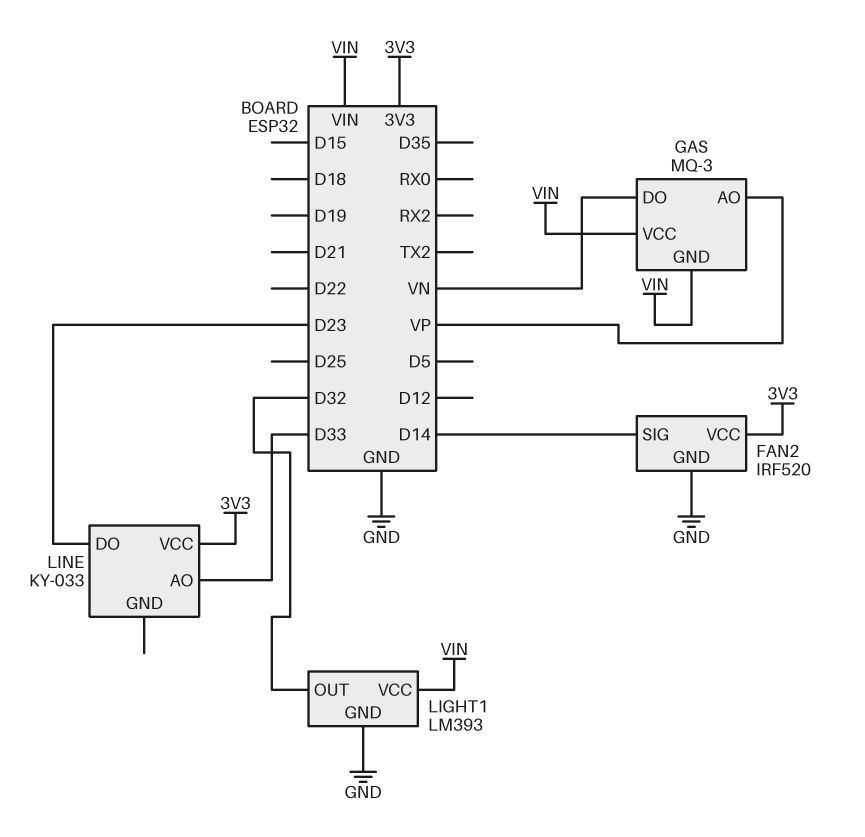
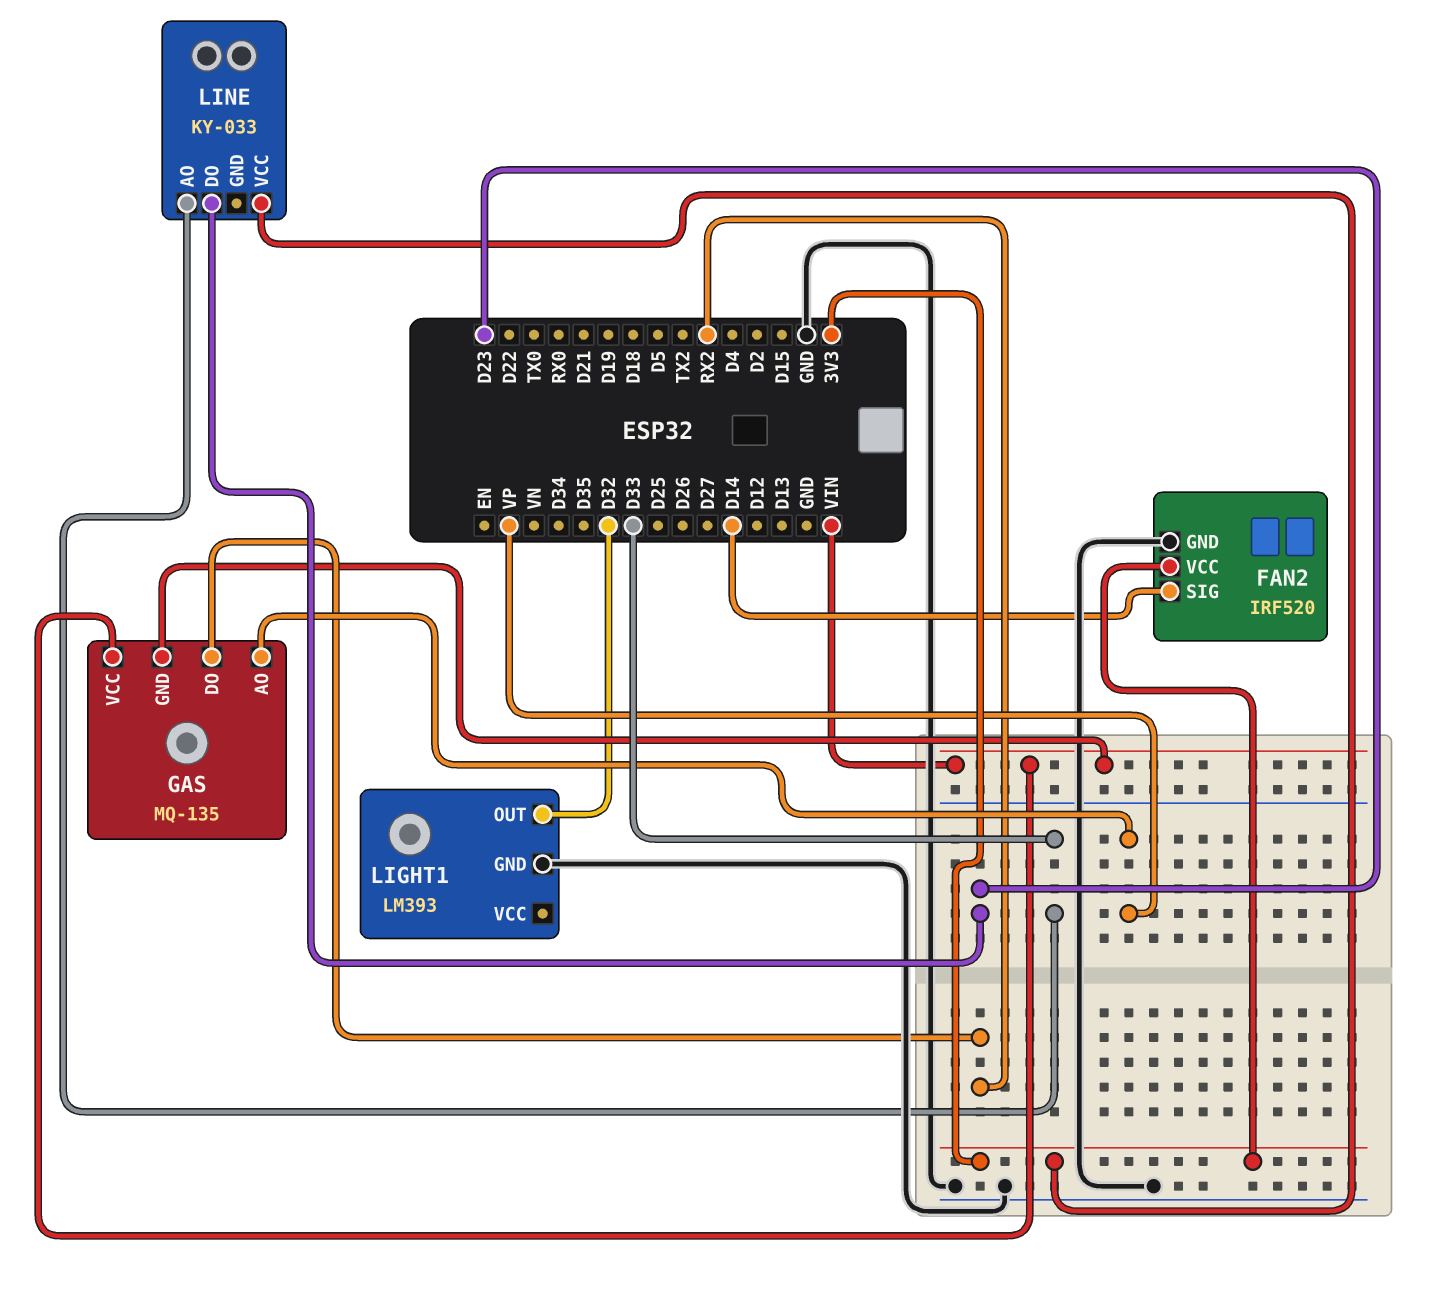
GAS: MQ-3 -> MQ-135
GAS pin DO: VN -> RX2
LIGHT1 pin VCC: VIN -> none

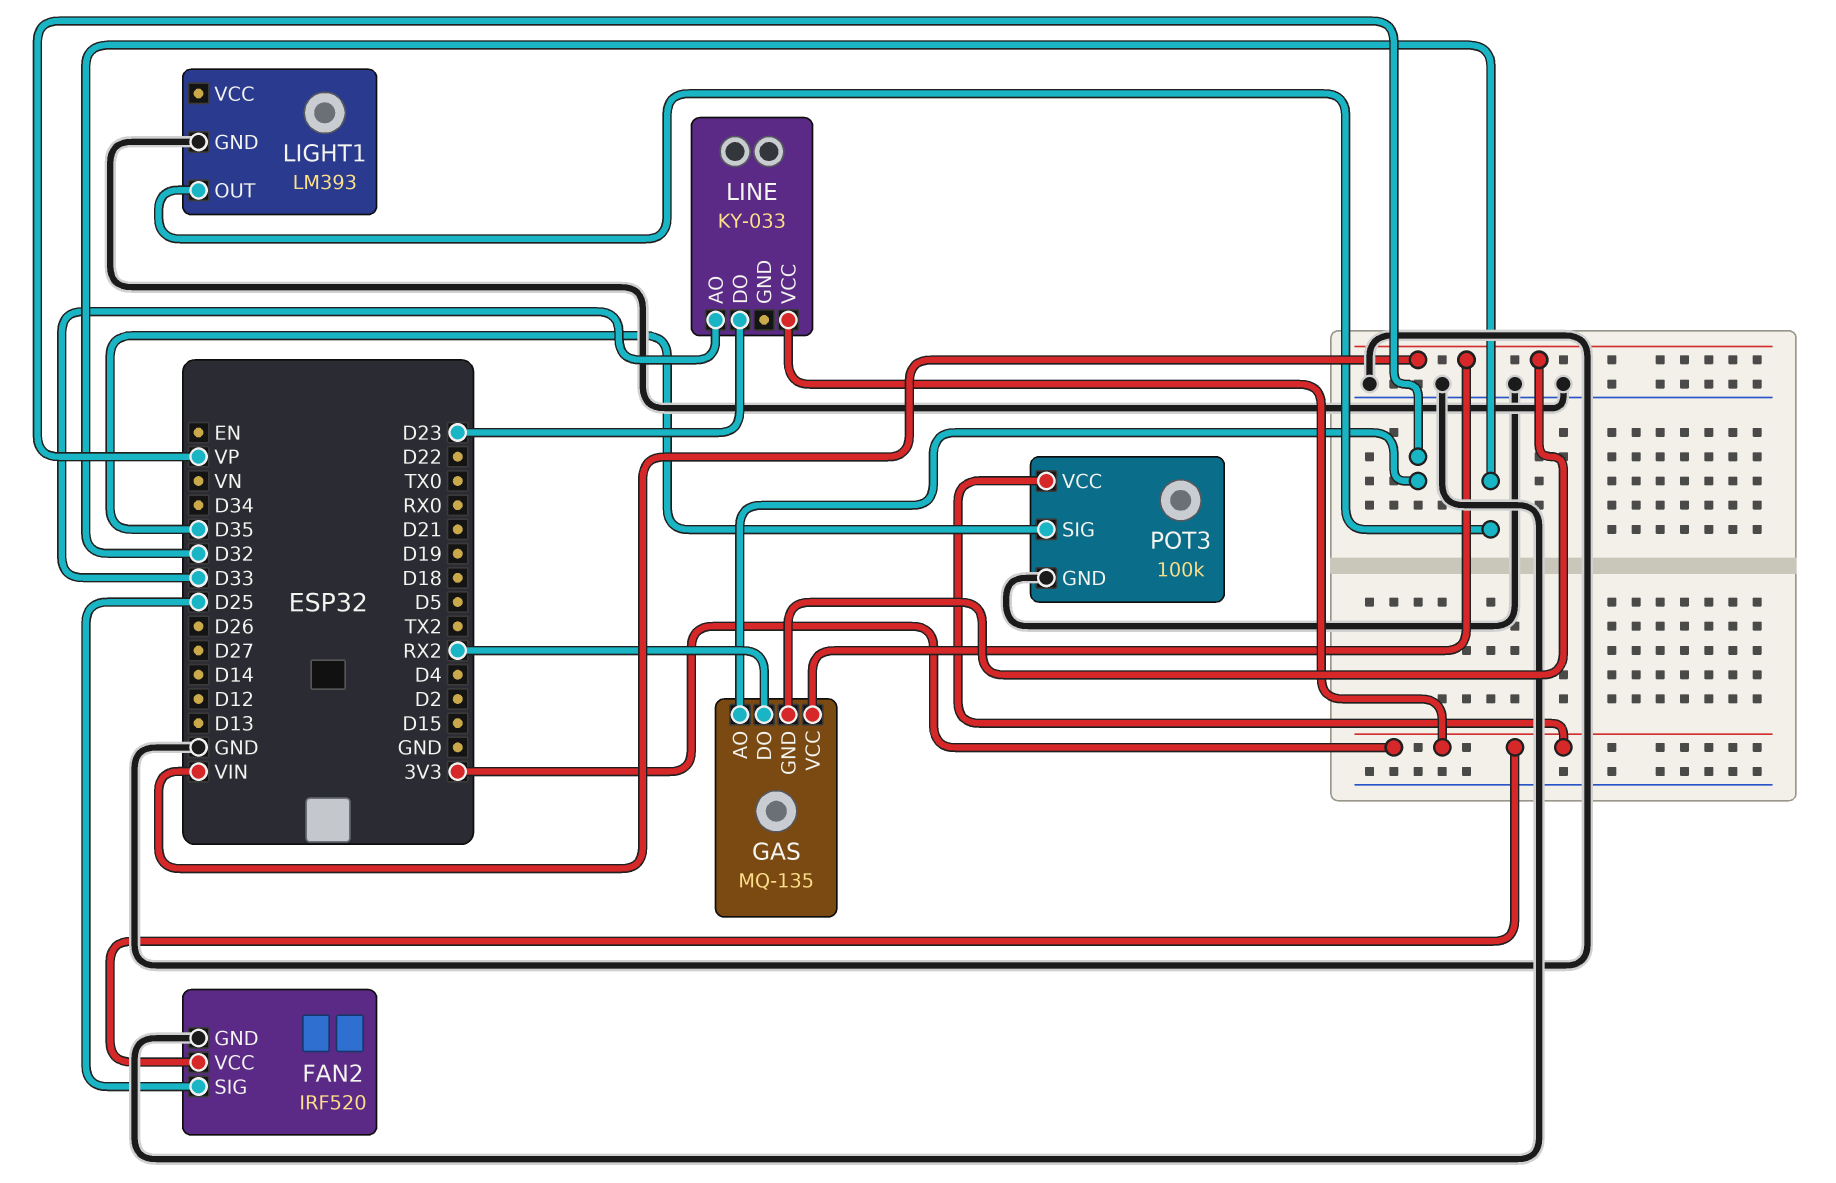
FAN2 pin SIG: D14 -> D25
POT3: none -> 100k
POT3 pin GND: none -> GND
POT3 pin SIG: none -> D35
POT3 pin VCC: none -> 3V3

